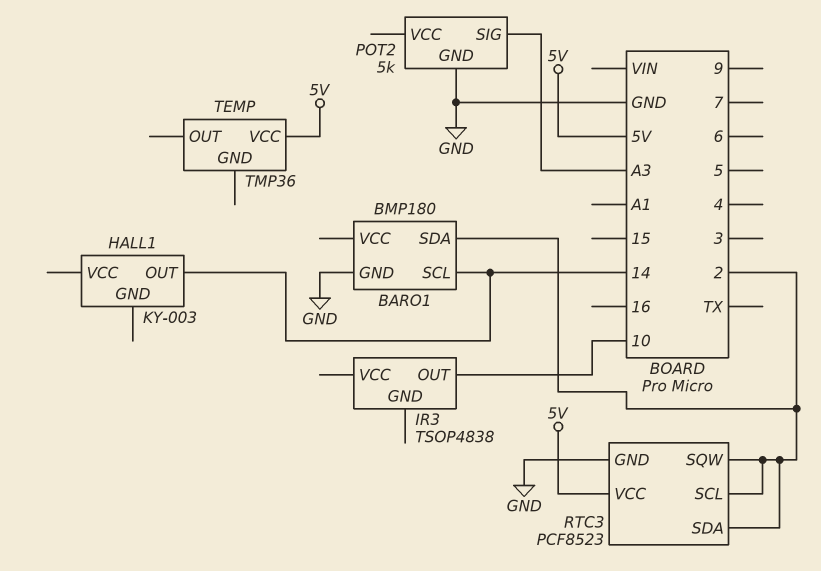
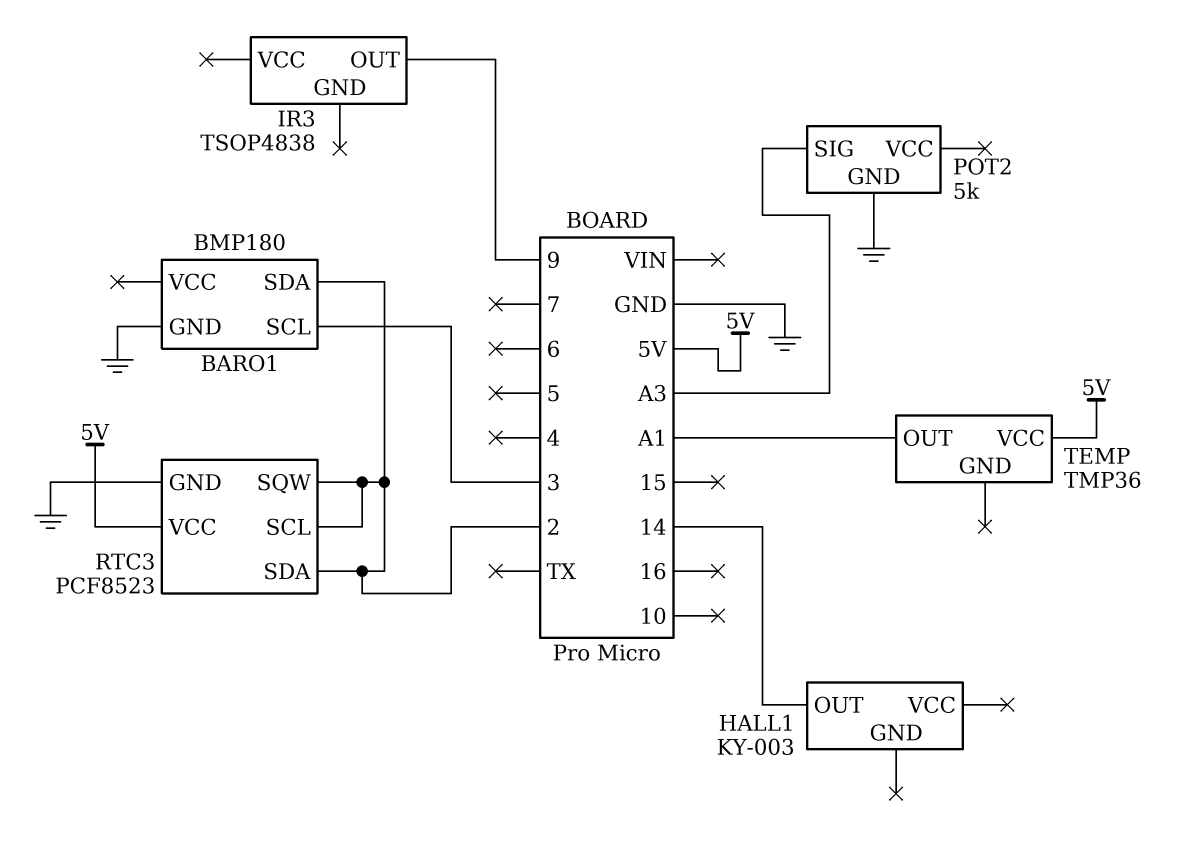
BARO1 pin SCL: 14 -> 3
IR3 pin OUT: 10 -> 9
TEMP pin OUT: none -> A1

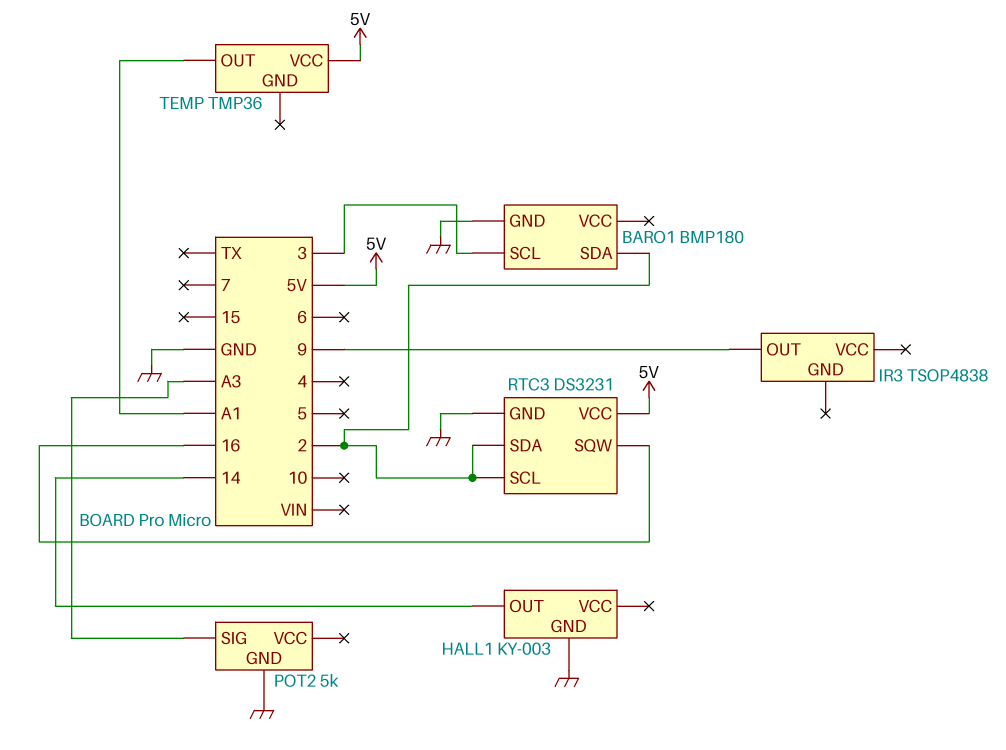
HALL1 pin GND: none -> GND
RTC3: PCF8523 -> DS3231
RTC3 pin SQW: 2 -> 16

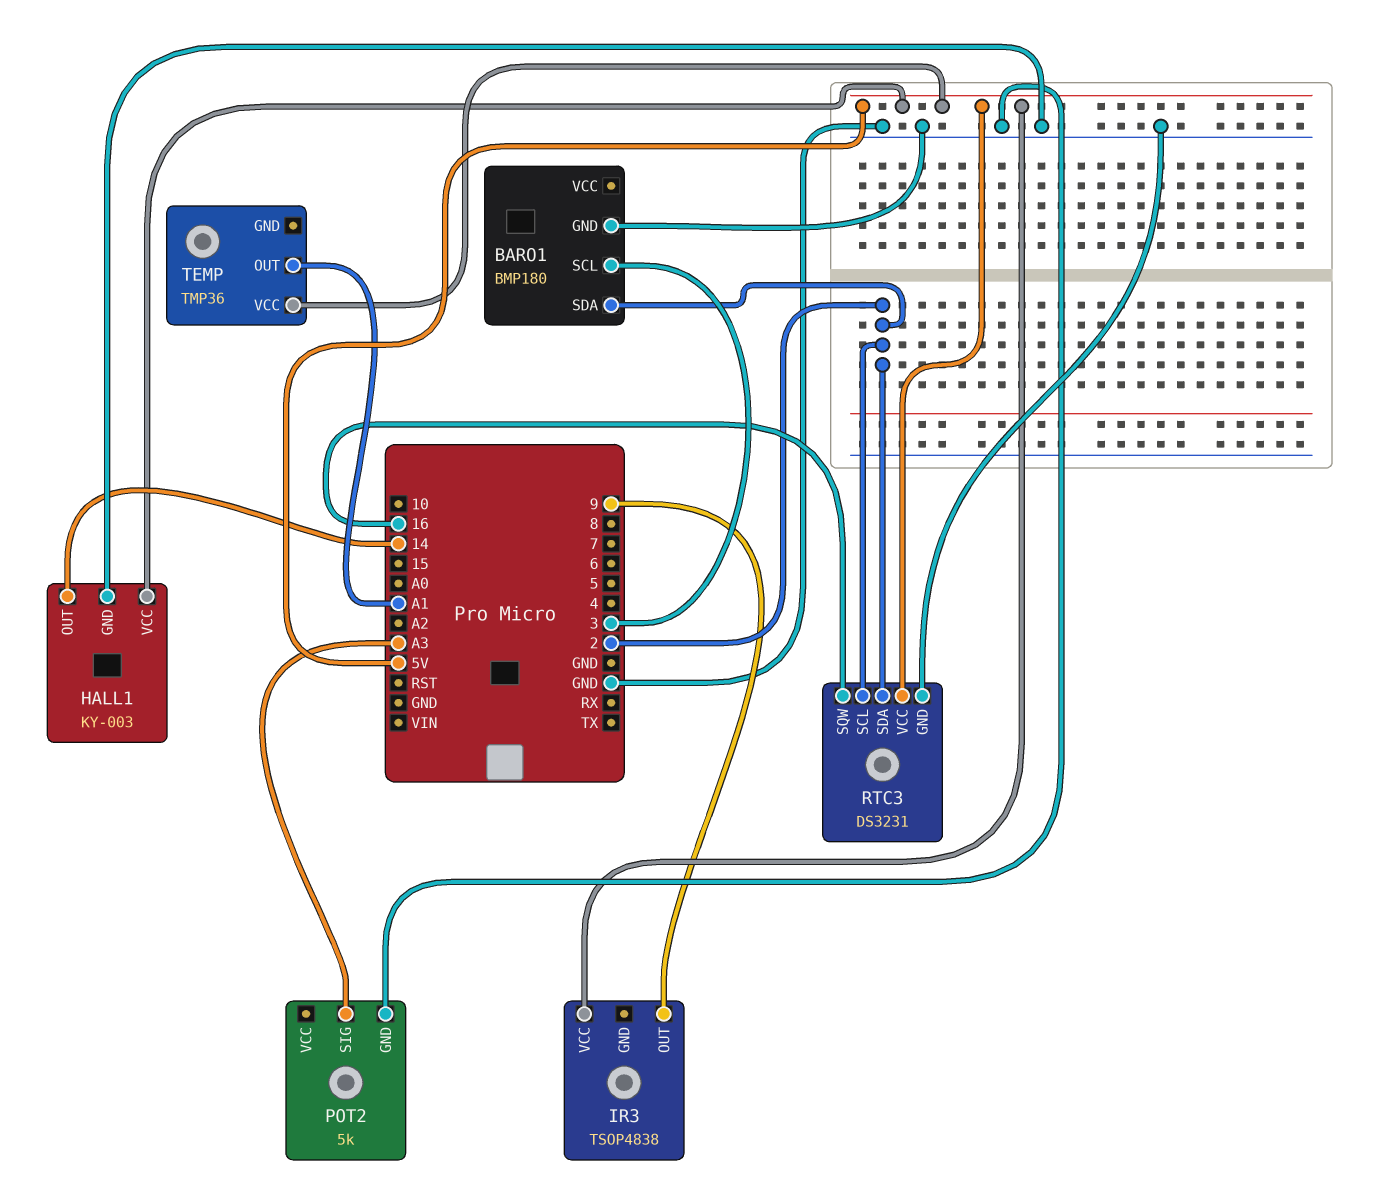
HALL1 pin VCC: none -> 5V
IR3 pin VCC: none -> 5V

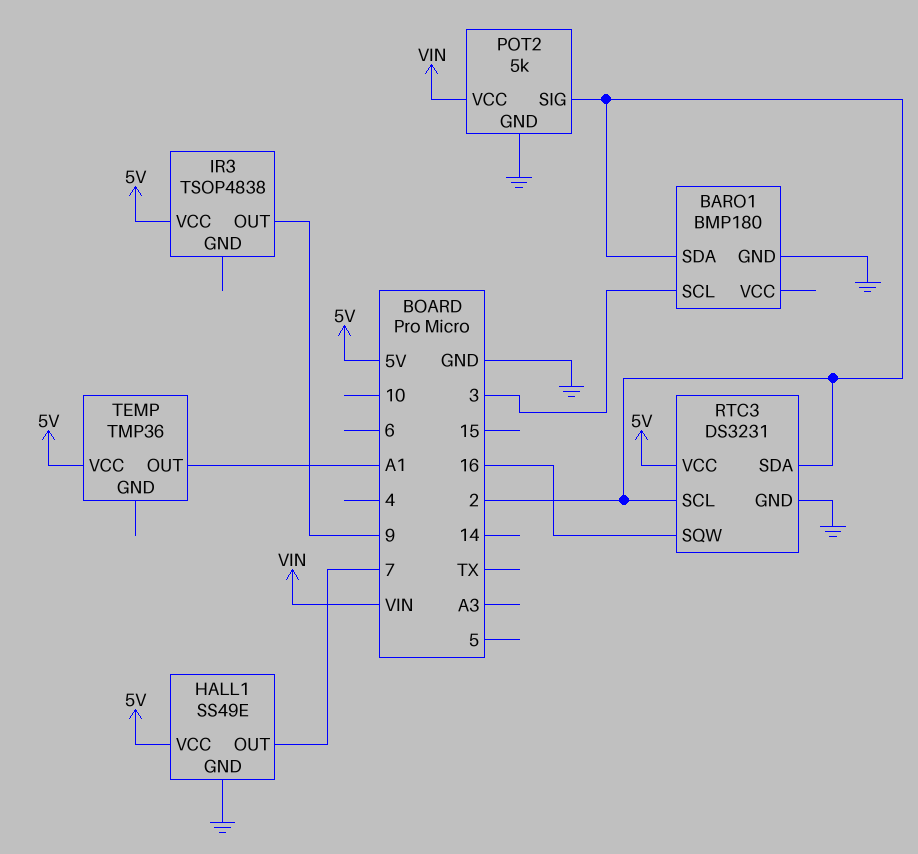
HALL1: KY-003 -> SS49E
HALL1 pin OUT: 14 -> 7
POT2 pin SIG: A3 -> 2
POT2 pin VCC: none -> VIN

